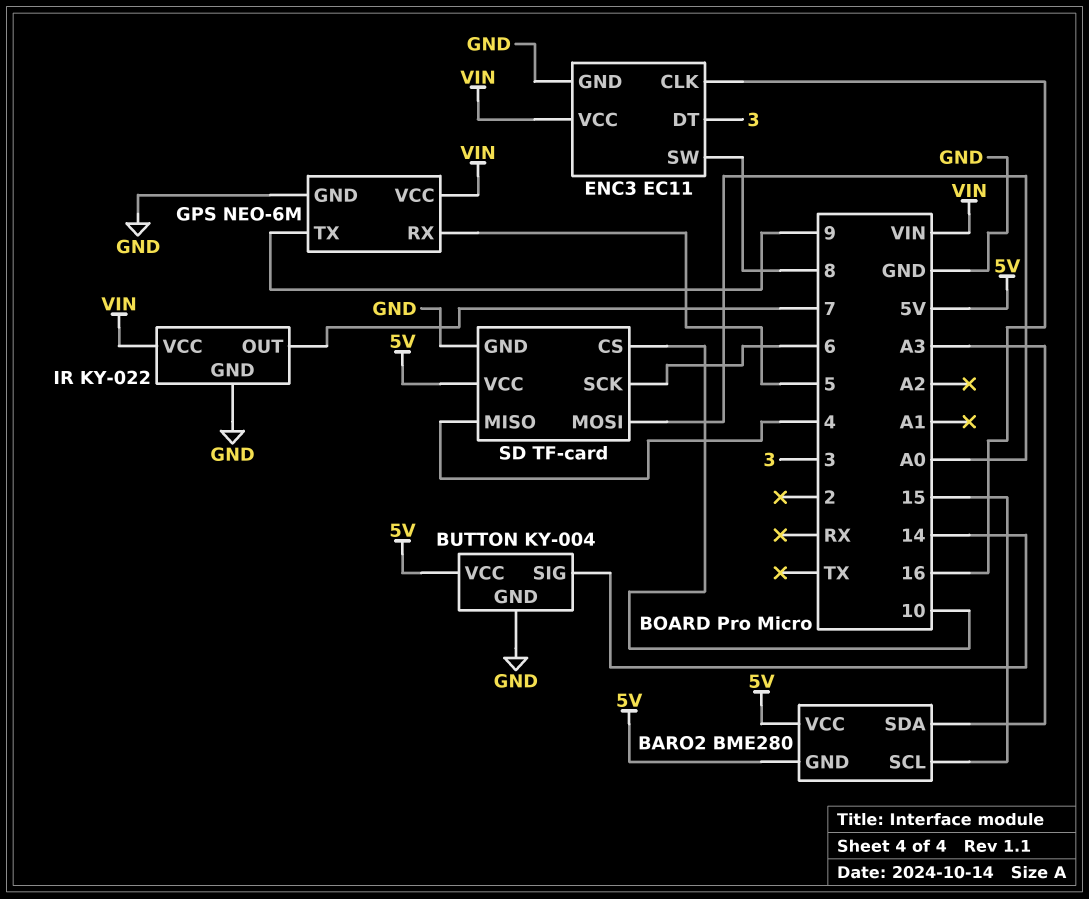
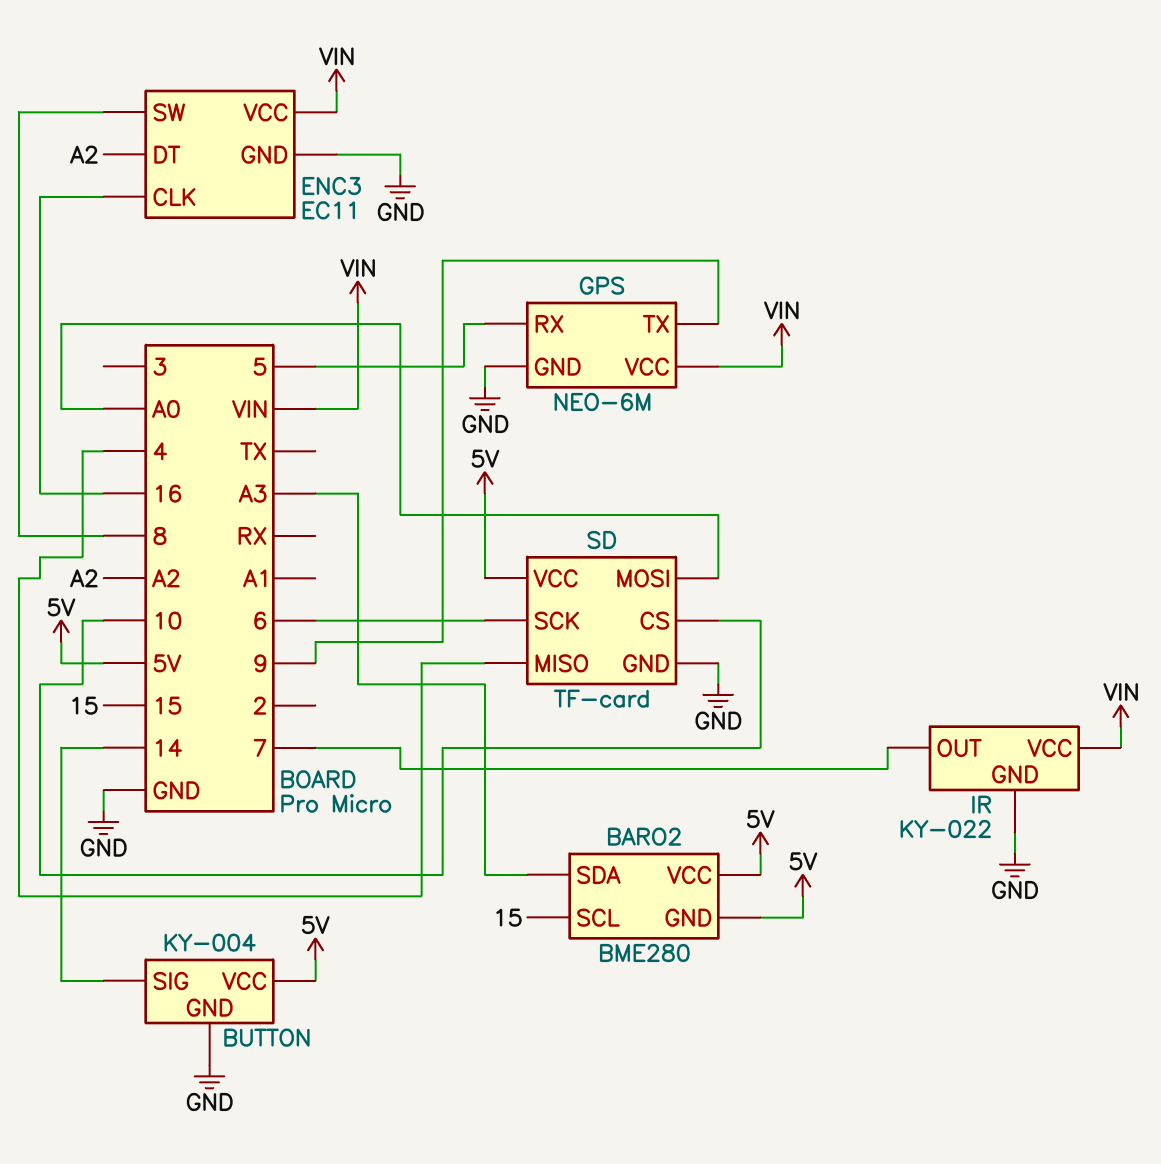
ENC3 pin DT: 3 -> A2

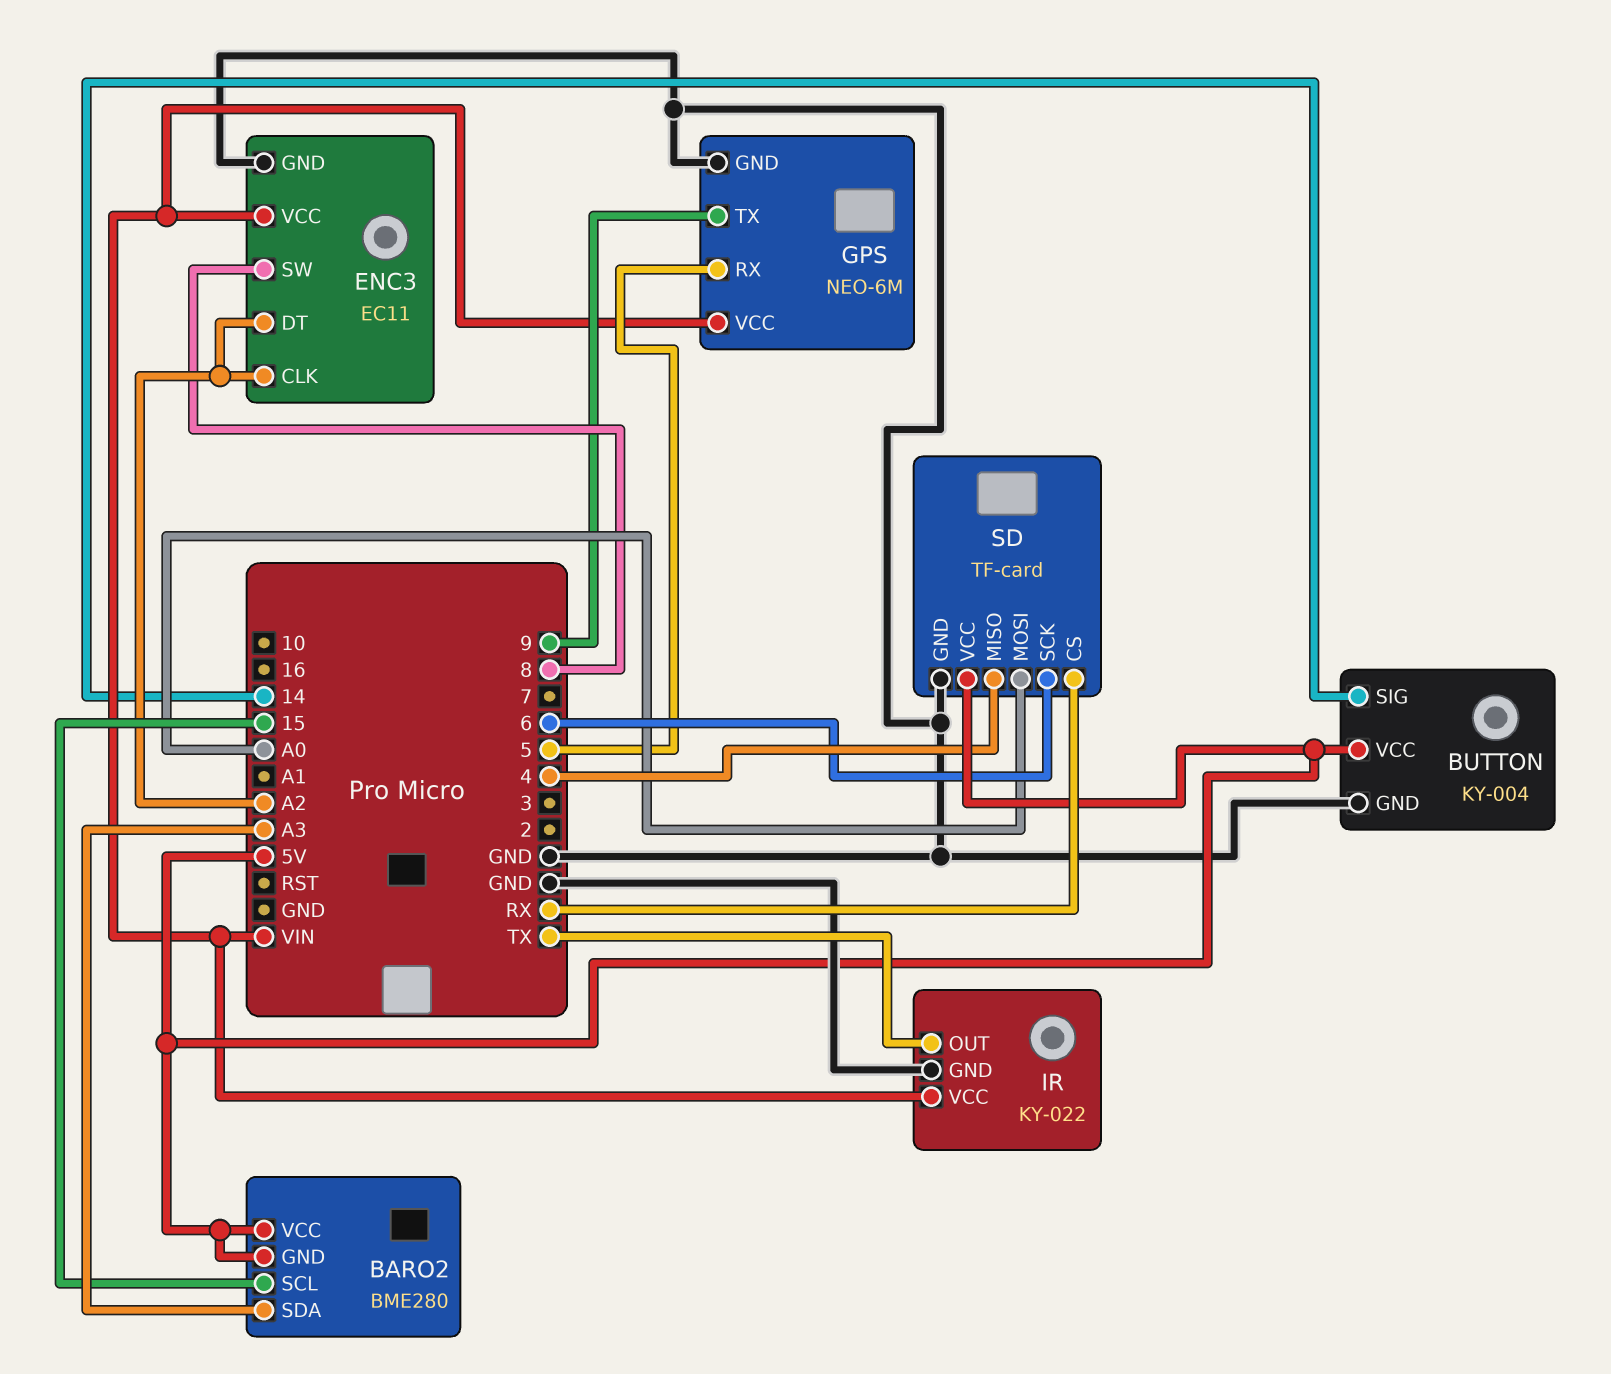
ENC3 pin CLK: 16 -> A2
IR pin OUT: 7 -> TX
SD pin CS: 10 -> RX

